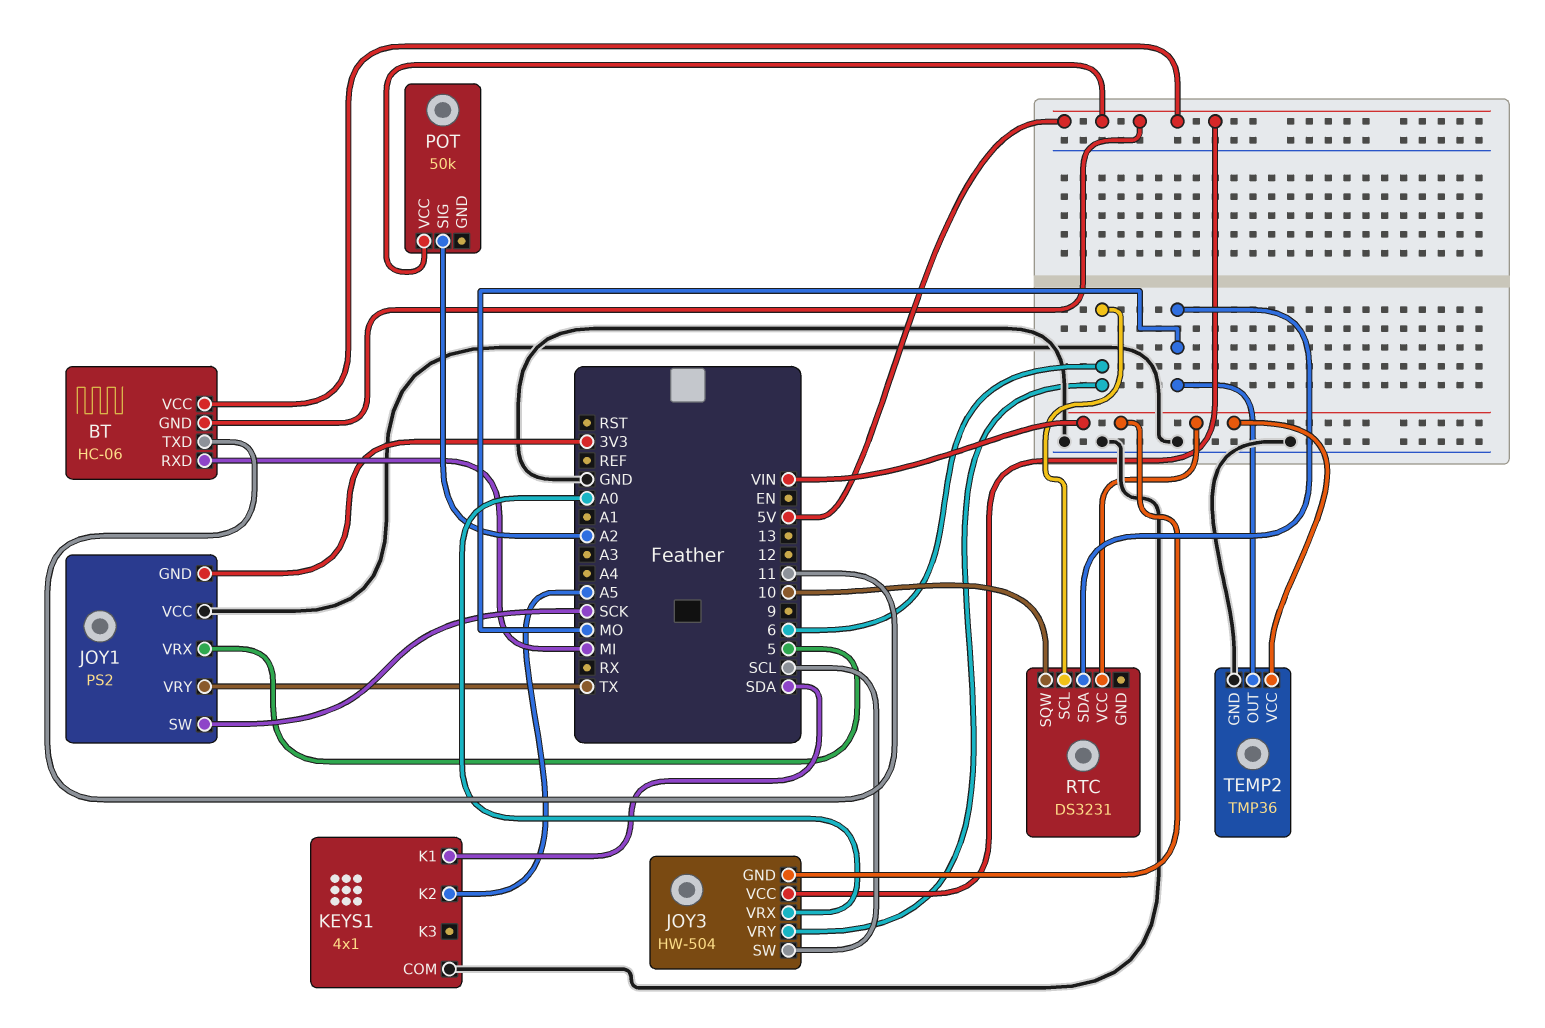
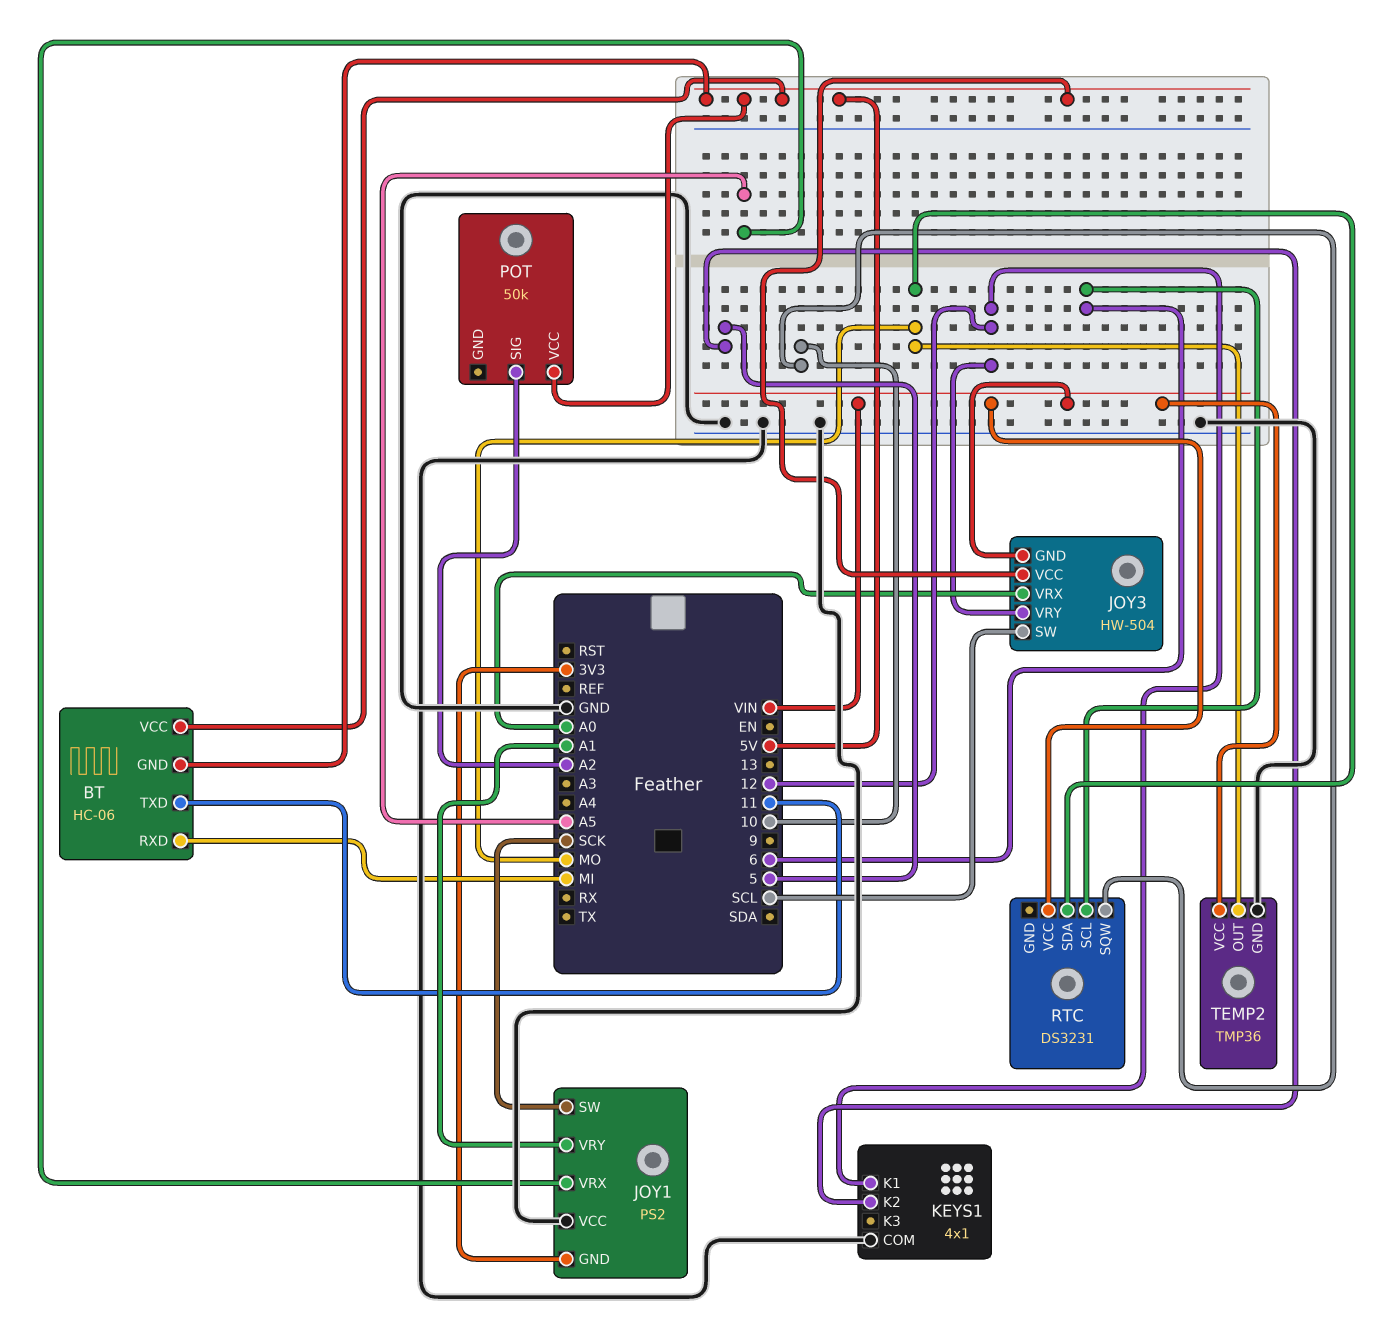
JOY1 pin VRX: 5 -> A5
JOY1 pin VRY: TX -> A1
JOY3 pin VRY: 6 -> 12
KEYS1 pin K1: SDA -> 12
KEYS1 pin K2: A5 -> 5

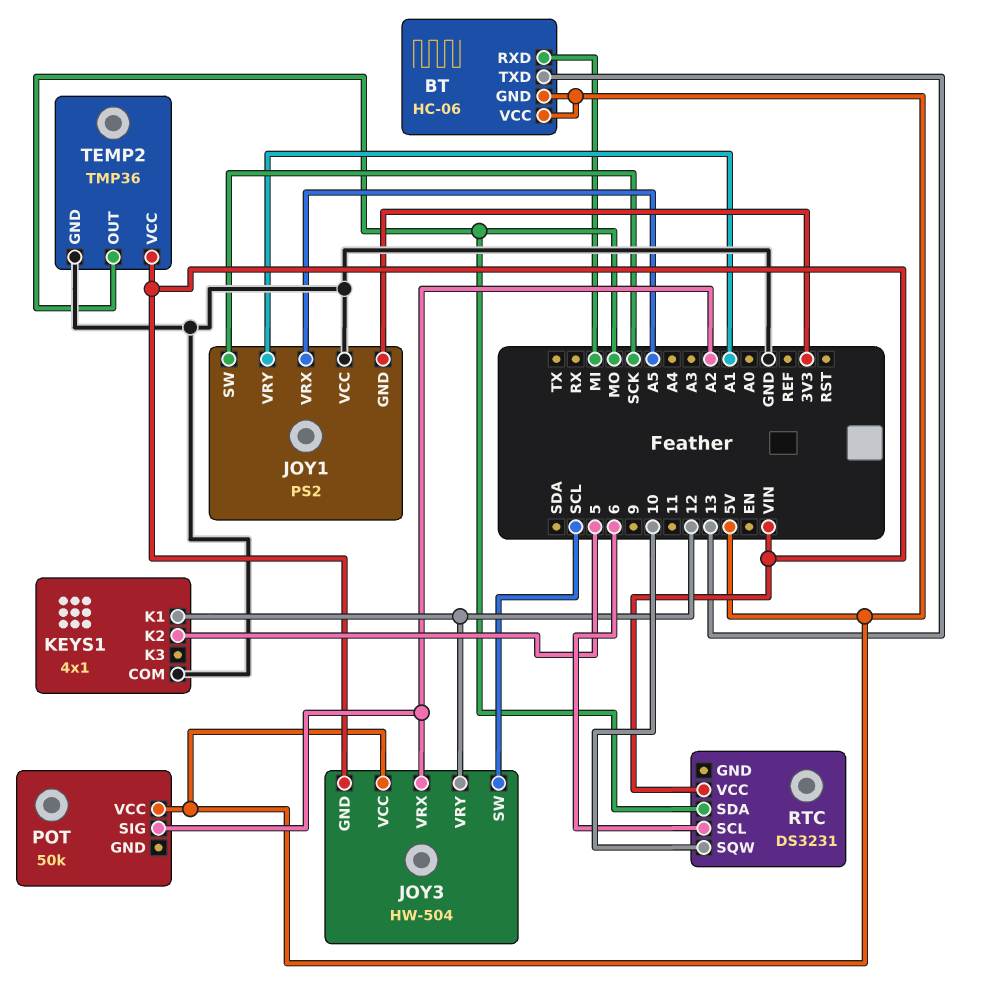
BT pin TXD: 11 -> 13
JOY3 pin VRX: A0 -> A2

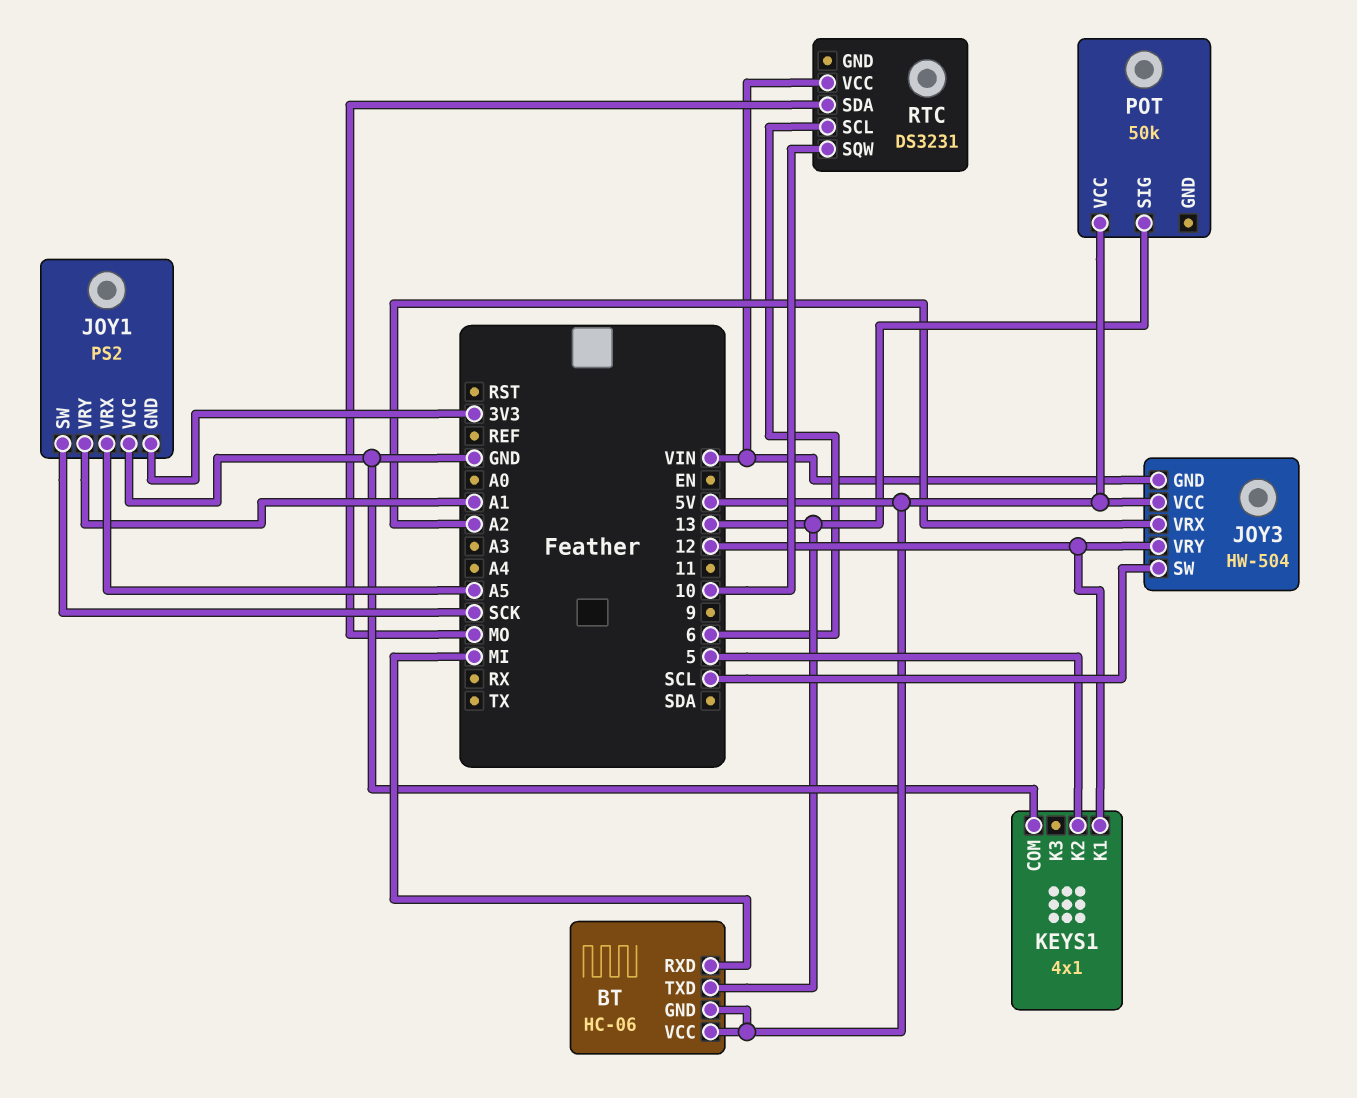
POT pin SIG: A2 -> 13
TEMP2: TMP36 -> none
TEMP2 pin GND: GND -> none
TEMP2 pin OUT: MO -> none
TEMP2 pin VCC: VIN -> none

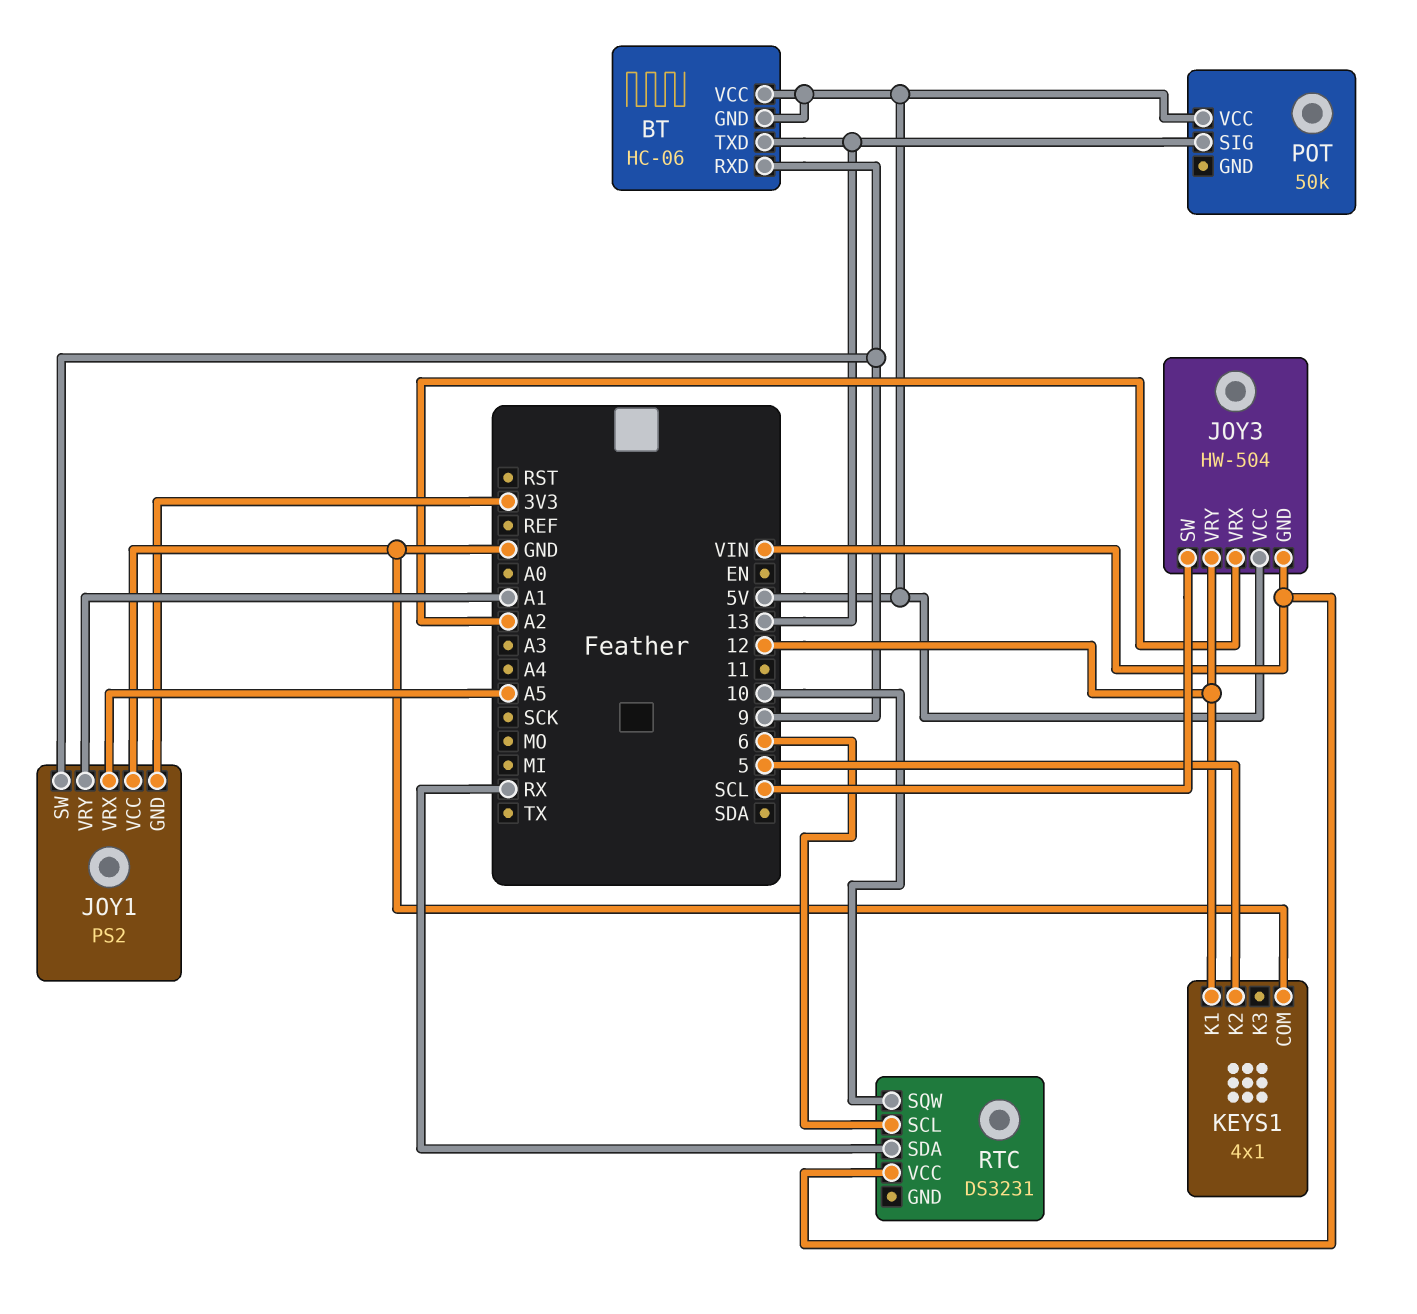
BT pin RXD: MI -> 9
JOY1 pin SW: SCK -> 9
RTC pin SDA: MO -> RX

